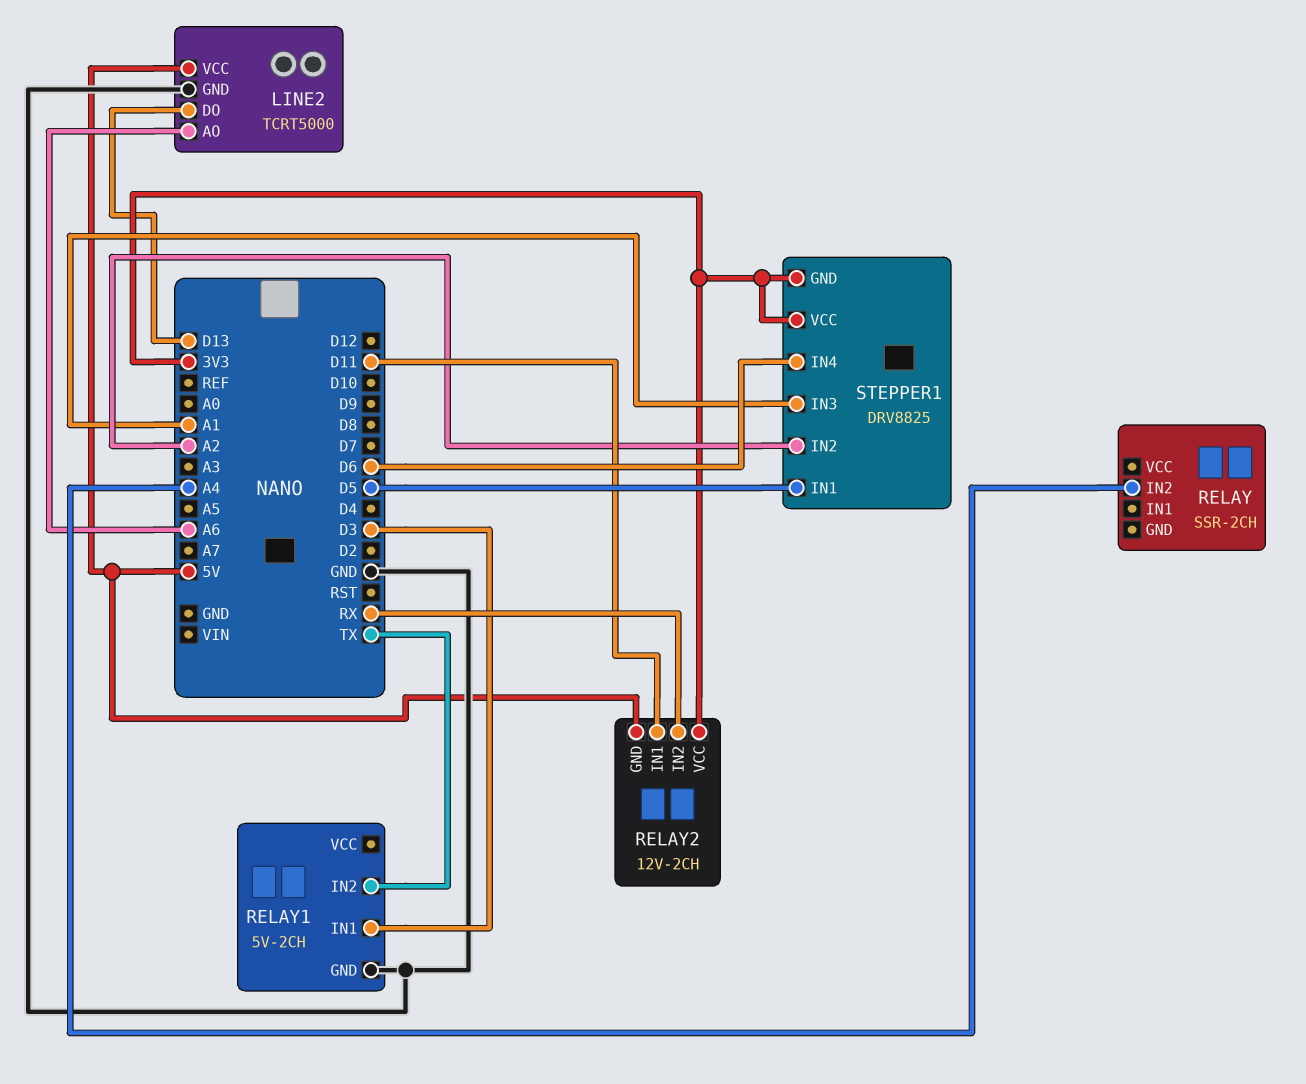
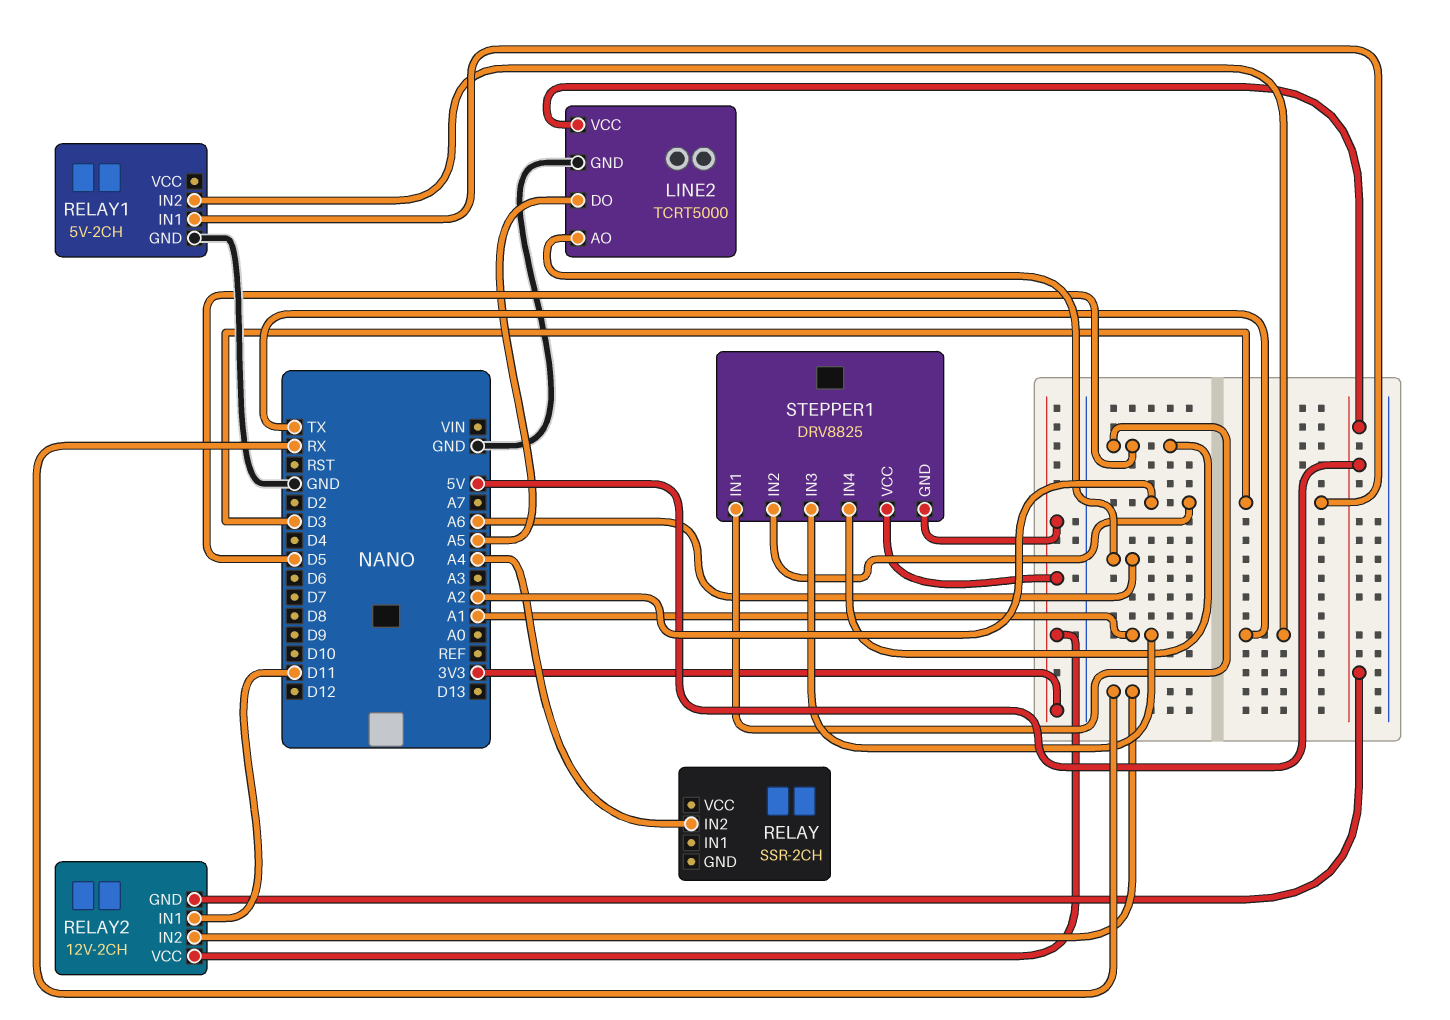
LINE2 pin DO: D13 -> A5
STEPPER1 pin IN4: D6 -> D5

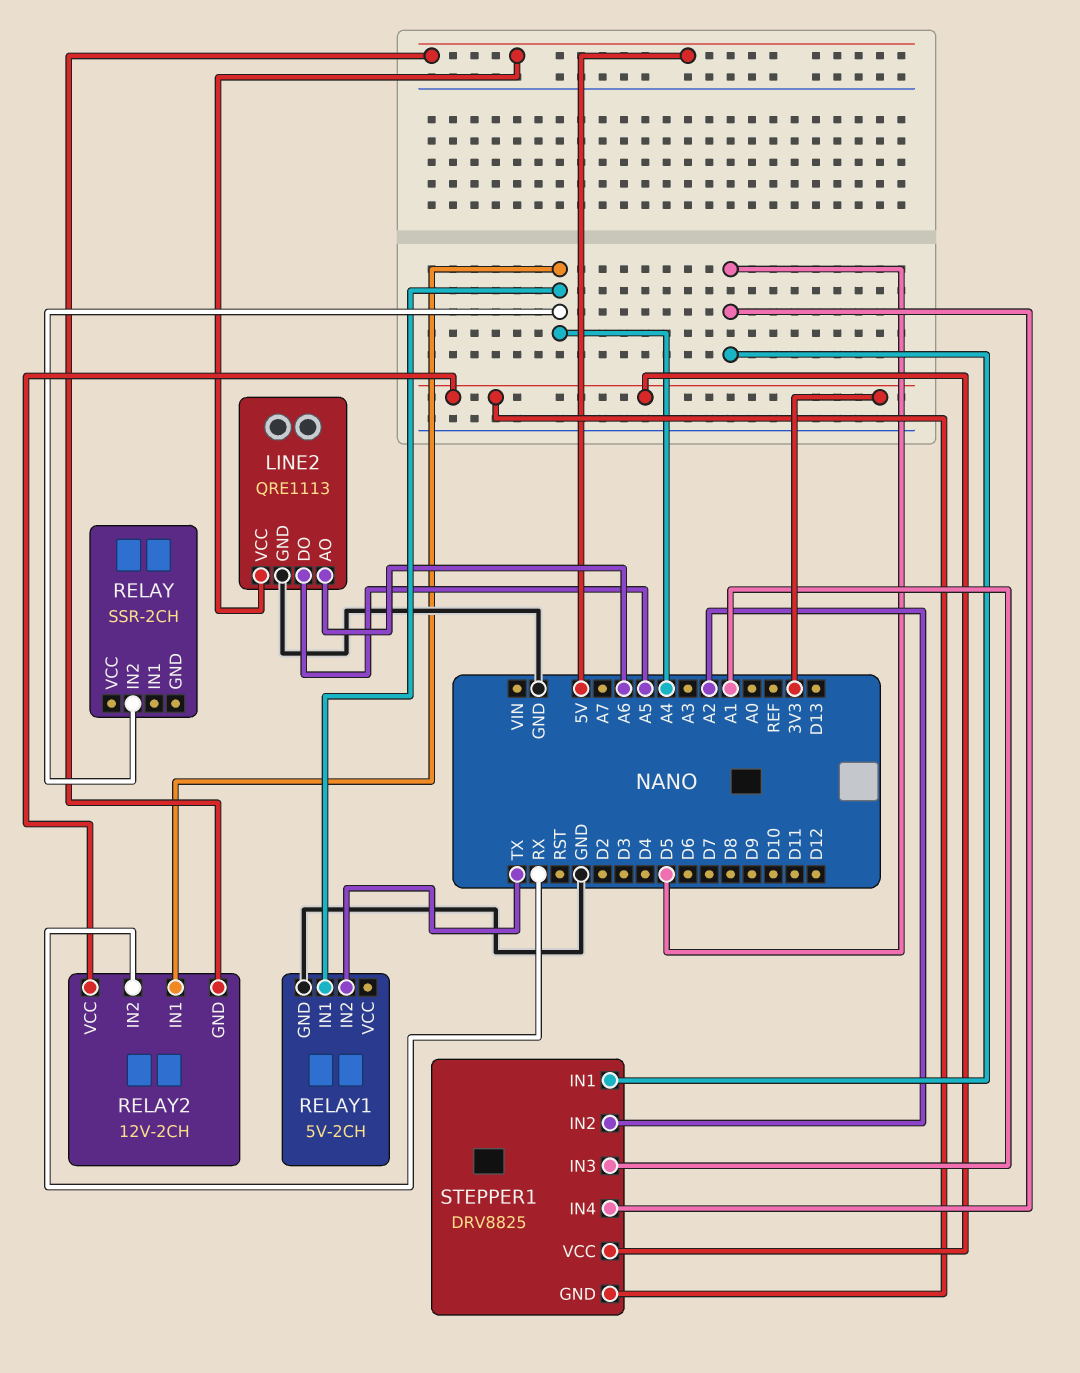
LINE2: TCRT5000 -> QRE1113
RELAY1 pin IN1: D3 -> A4
RELAY2 pin IN1: D11 -> A4

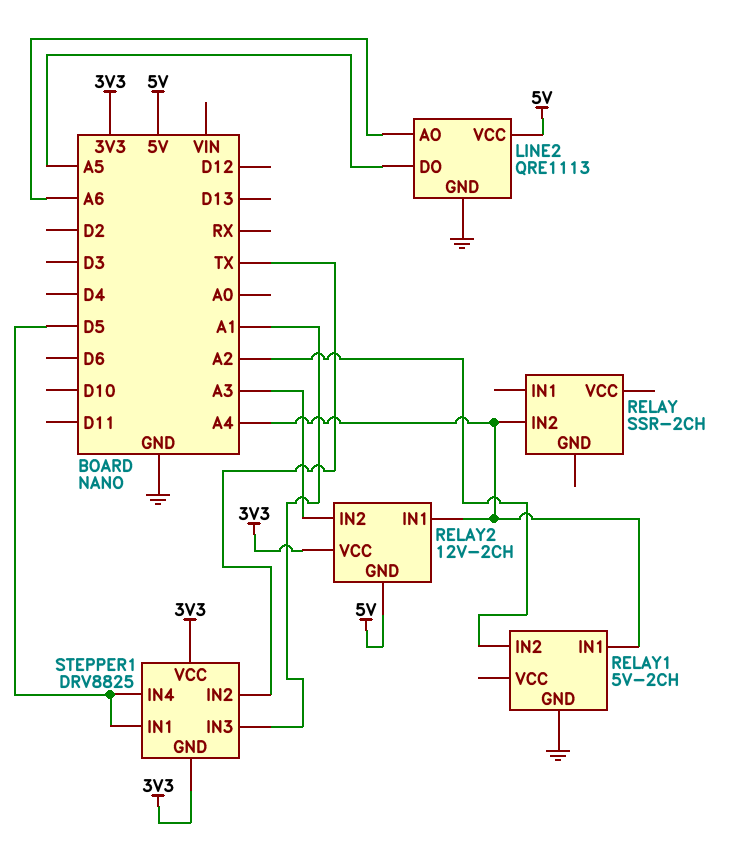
RELAY1 pin IN2: TX -> A2
RELAY2 pin IN2: RX -> A3
STEPPER1 pin IN2: A2 -> TX

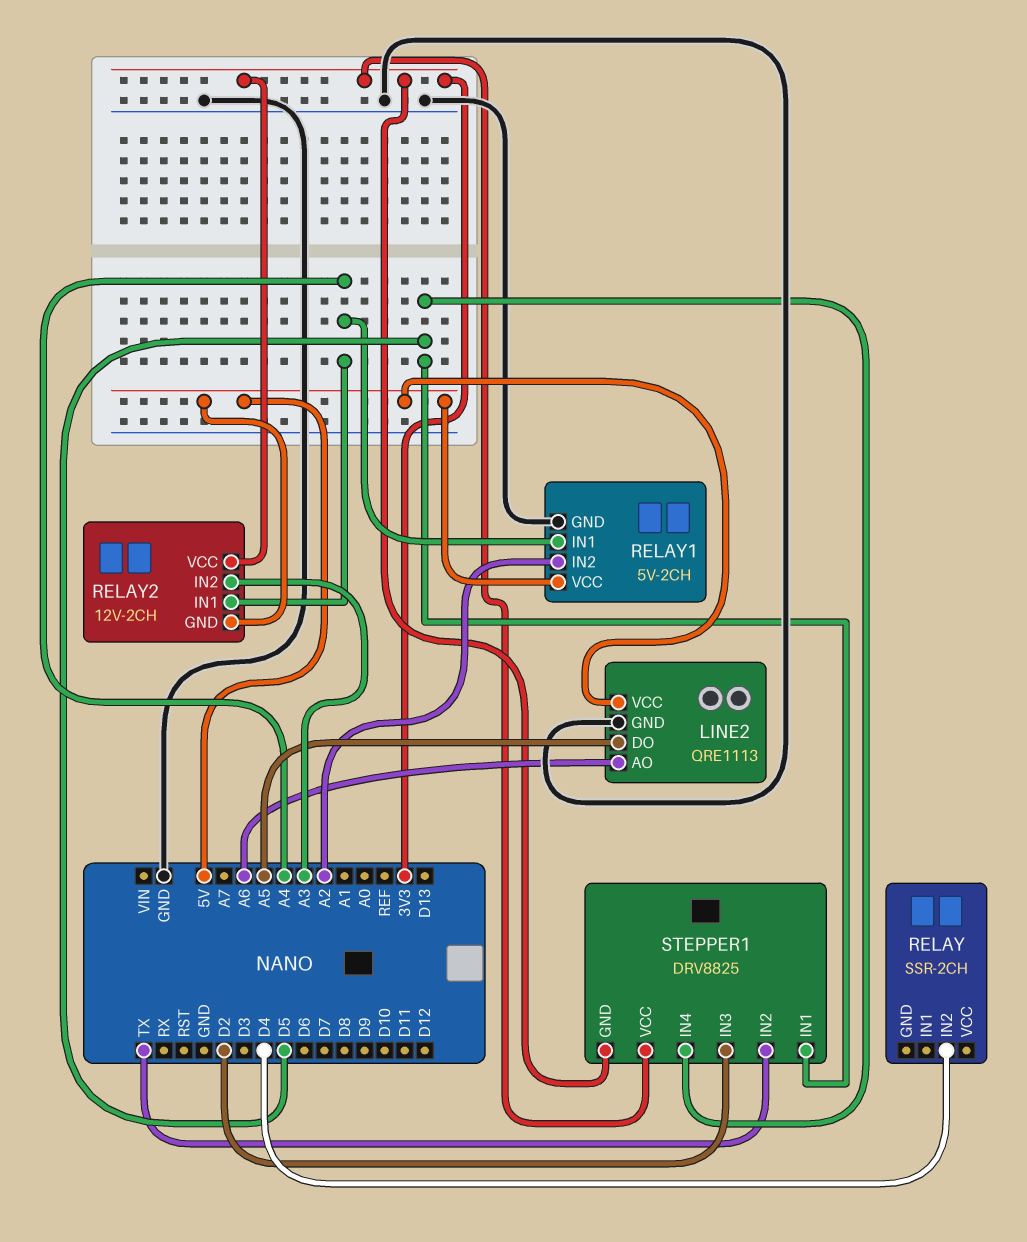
RELAY pin IN2: A4 -> D4
RELAY1 pin VCC: none -> 5V
STEPPER1 pin IN3: A1 -> D2

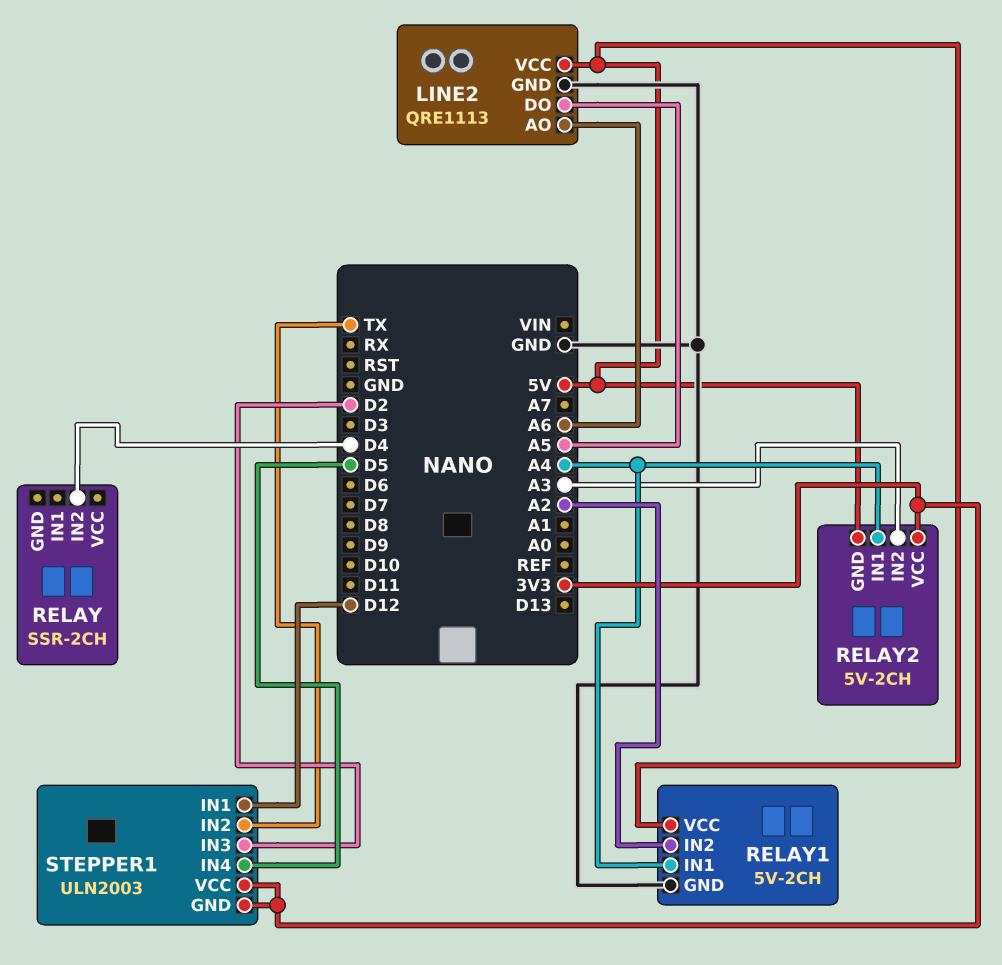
RELAY2: 12V-2CH -> 5V-2CH
STEPPER1: DRV8825 -> ULN2003
STEPPER1 pin IN1: D5 -> D12

